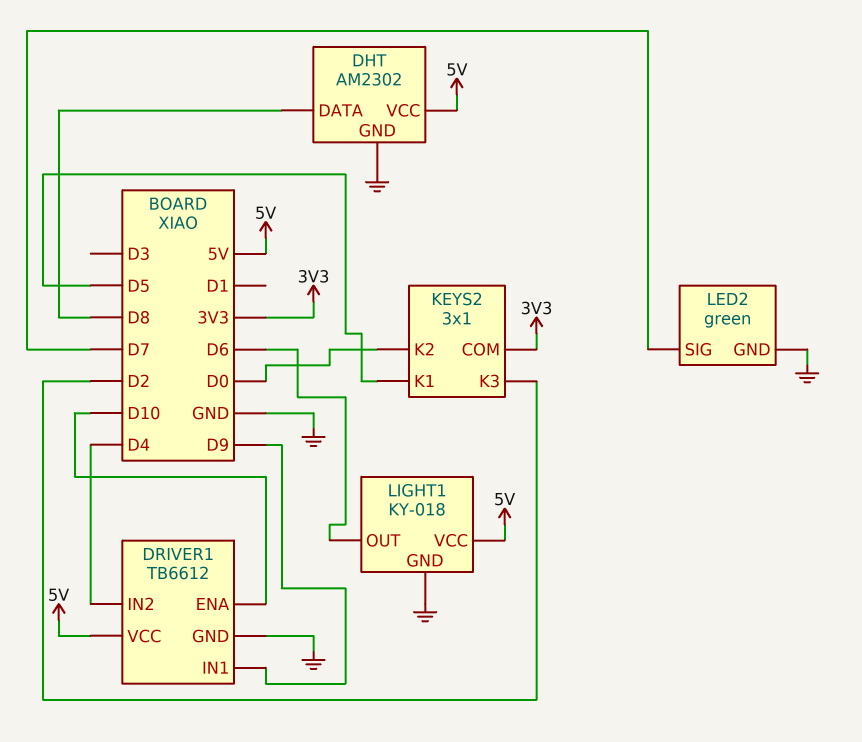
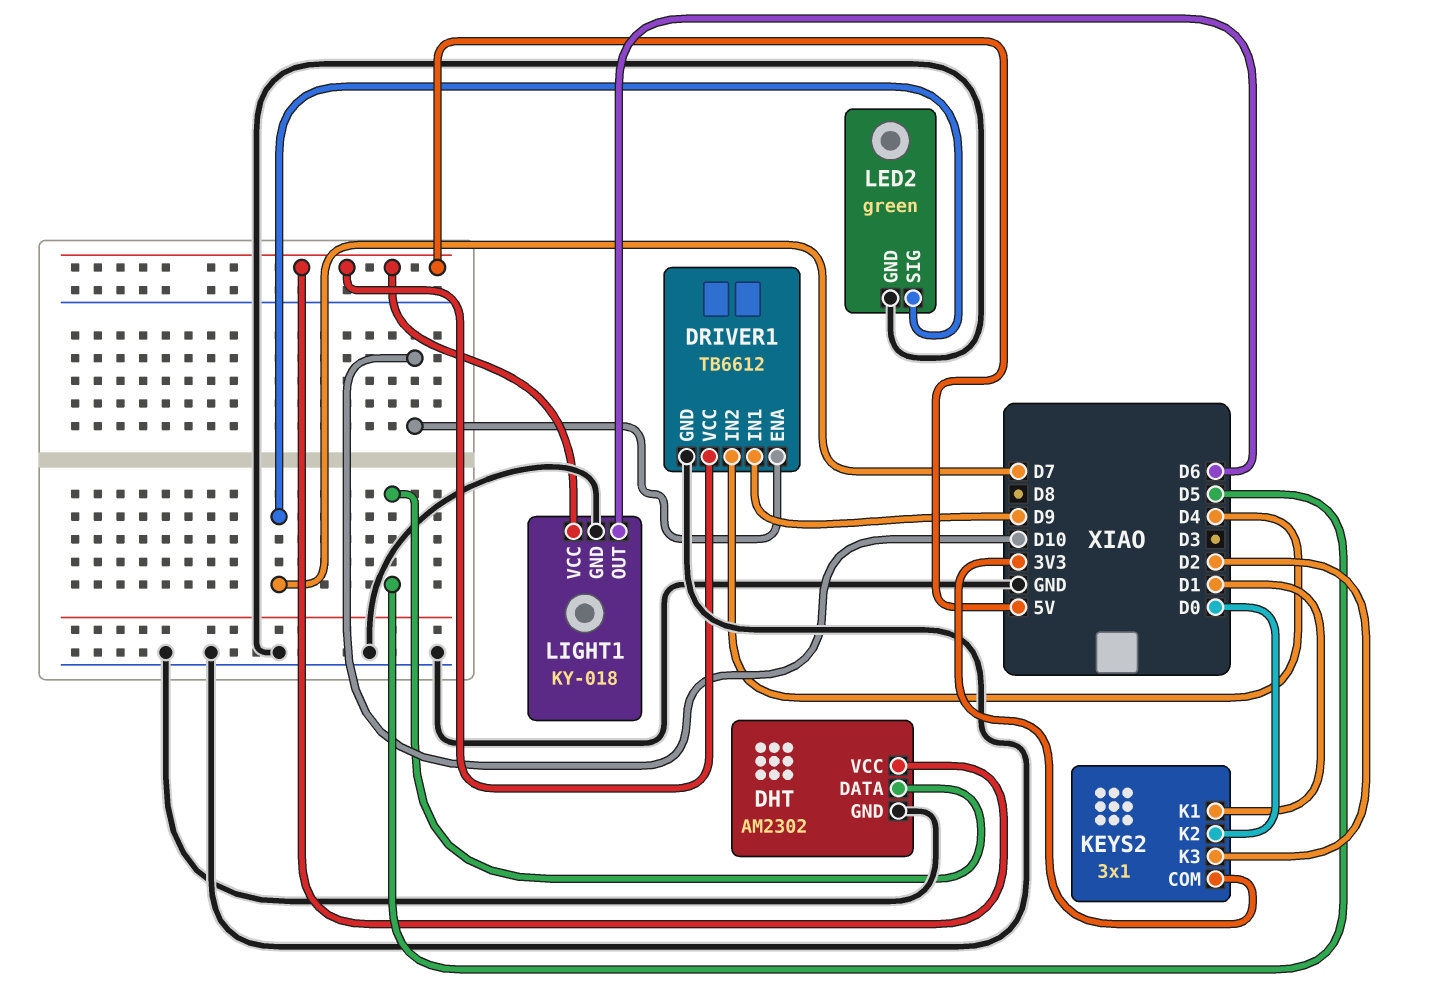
DHT pin DATA: D8 -> D5
KEYS2 pin K1: D5 -> D1

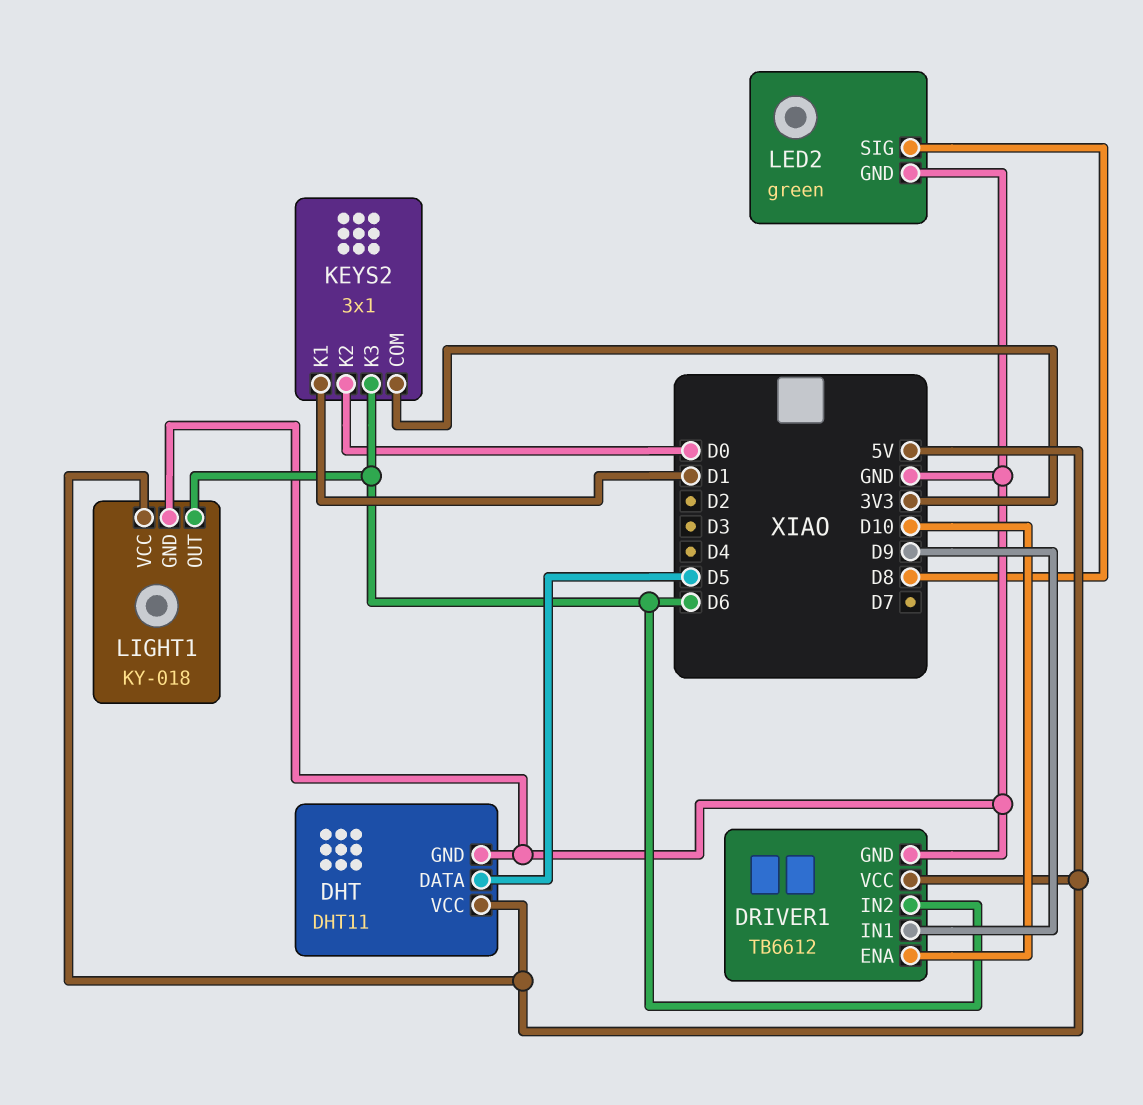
DHT: AM2302 -> DHT11
DRIVER1 pin IN2: D4 -> D6
KEYS2 pin K3: D2 -> D6
LED2 pin SIG: D7 -> D8

